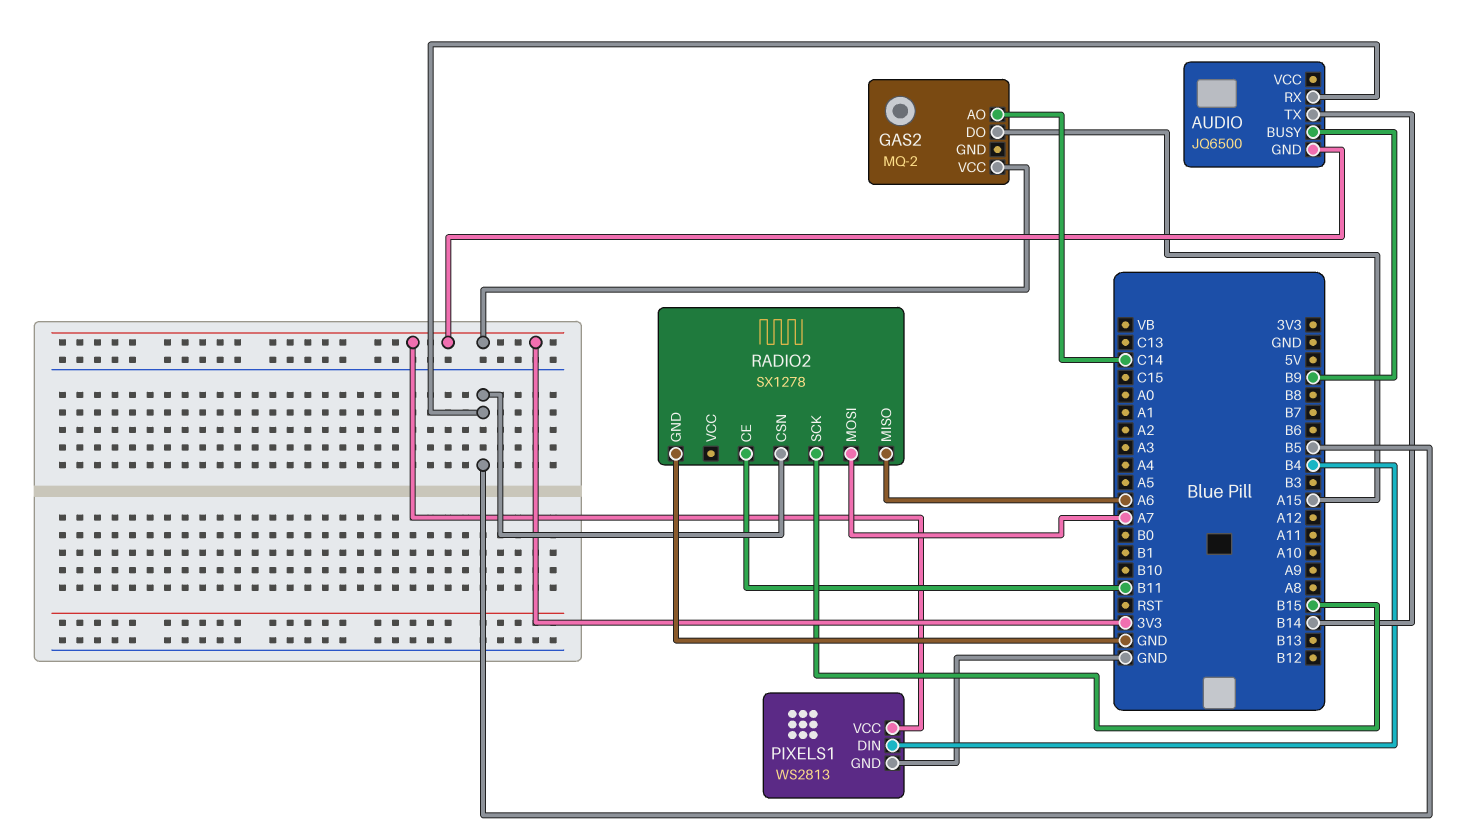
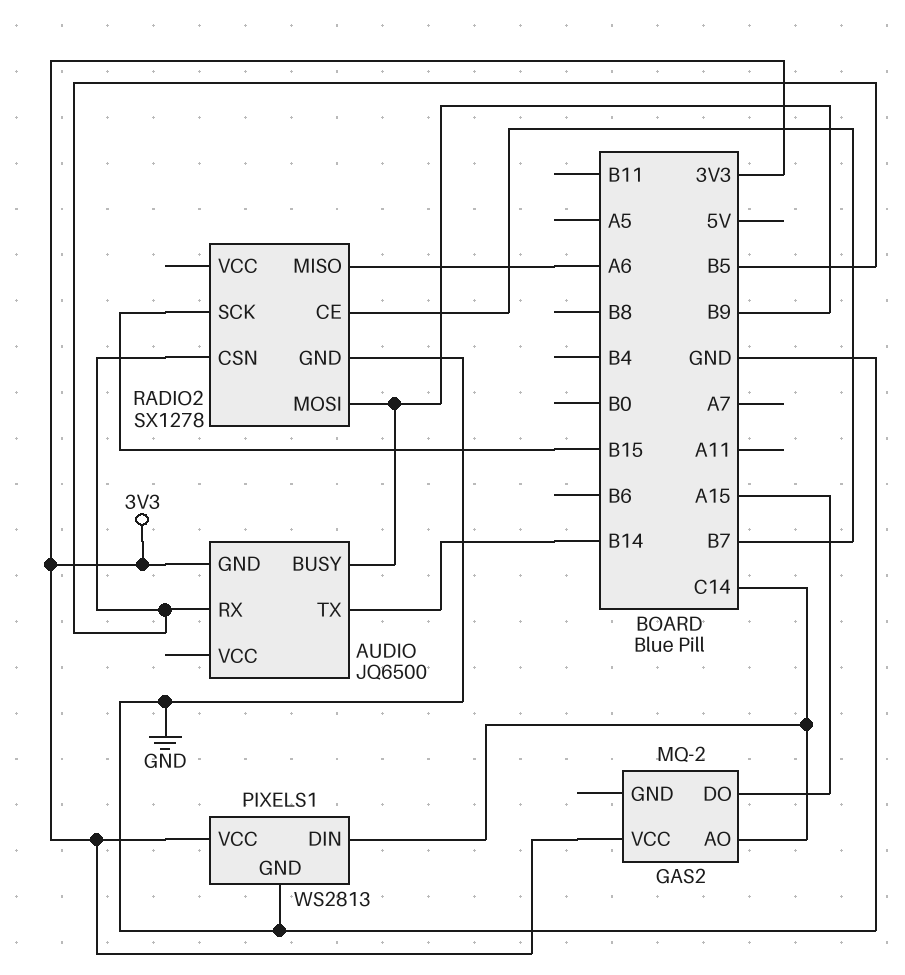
PIXELS1 pin DIN: B4 -> C14
RADIO2 pin CE: B11 -> B7
RADIO2 pin MOSI: A7 -> B9

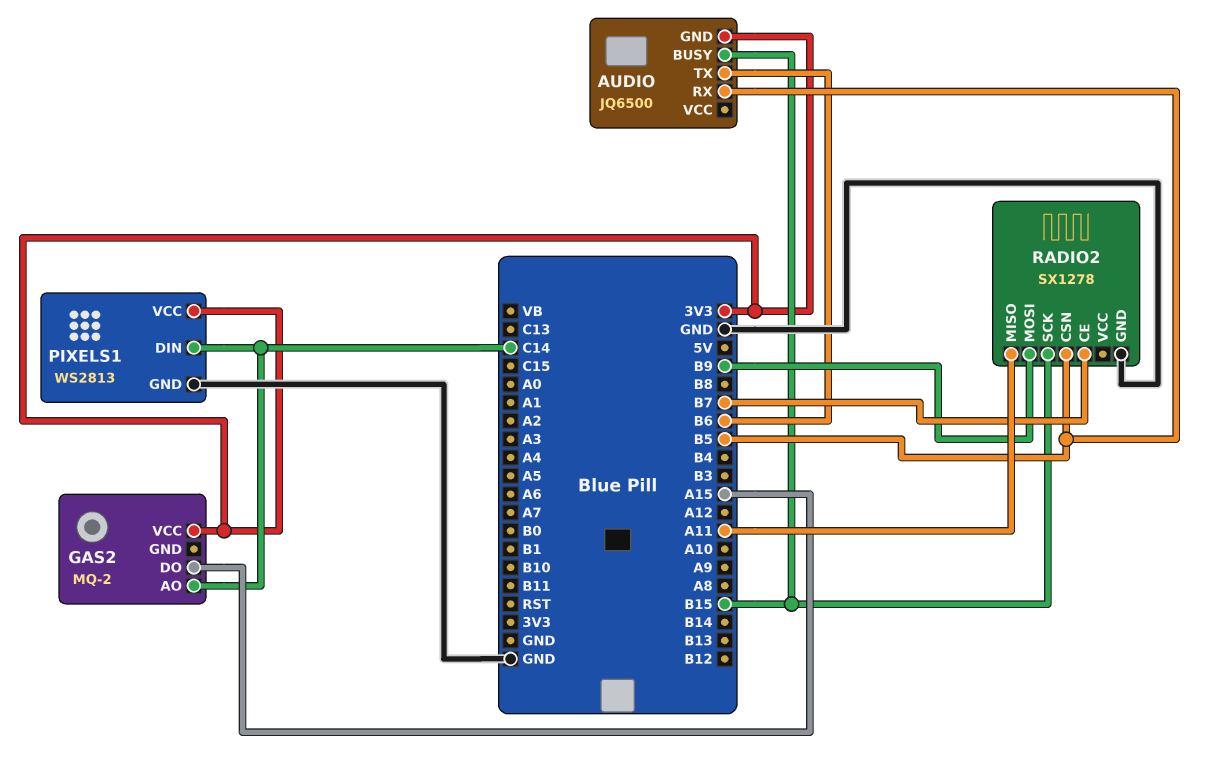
AUDIO pin BUSY: B9 -> B15
AUDIO pin TX: B14 -> B6
RADIO2 pin MISO: A6 -> A11

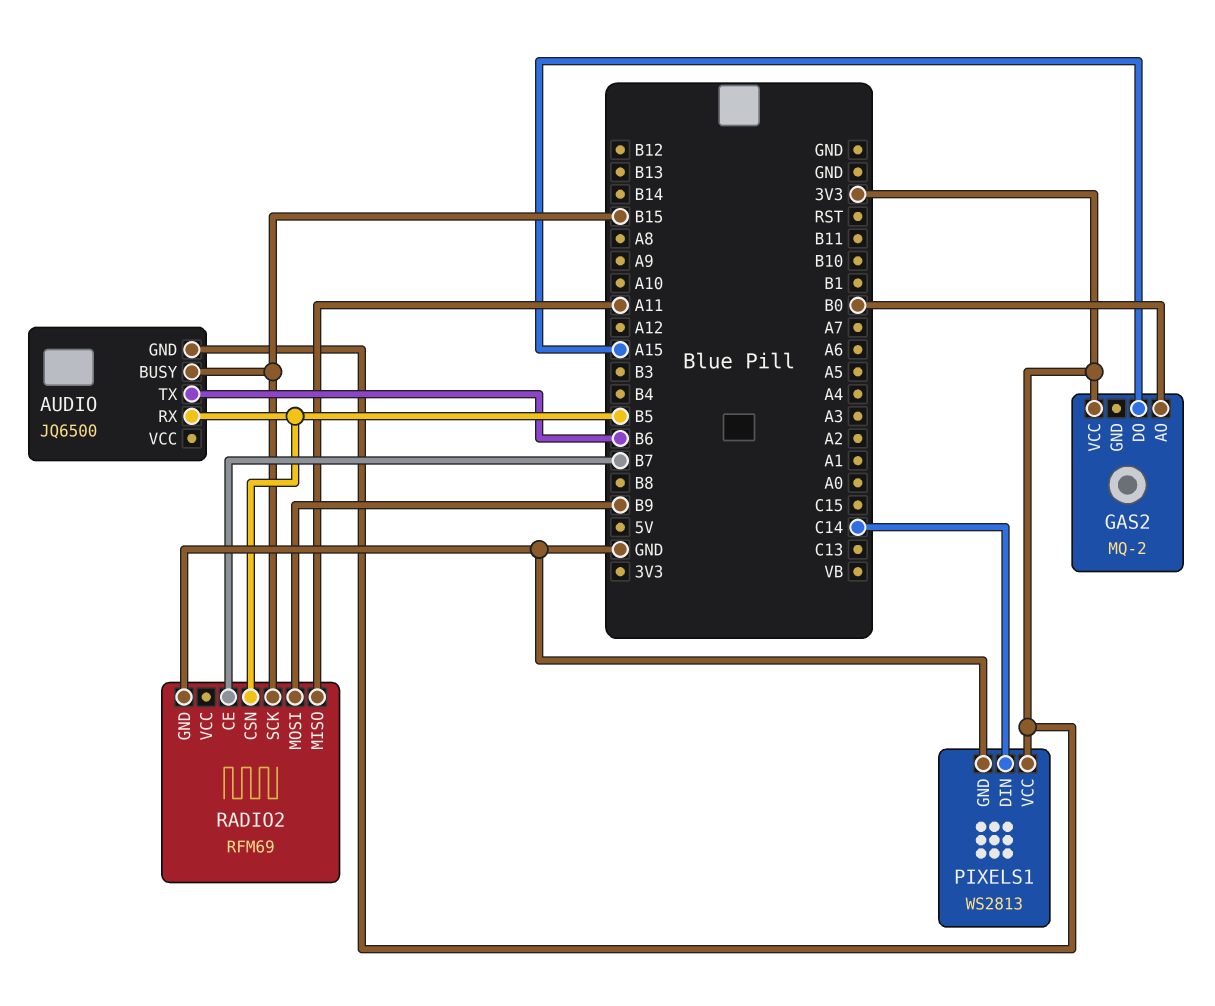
GAS2 pin AO: C14 -> B0
RADIO2: SX1278 -> RFM69

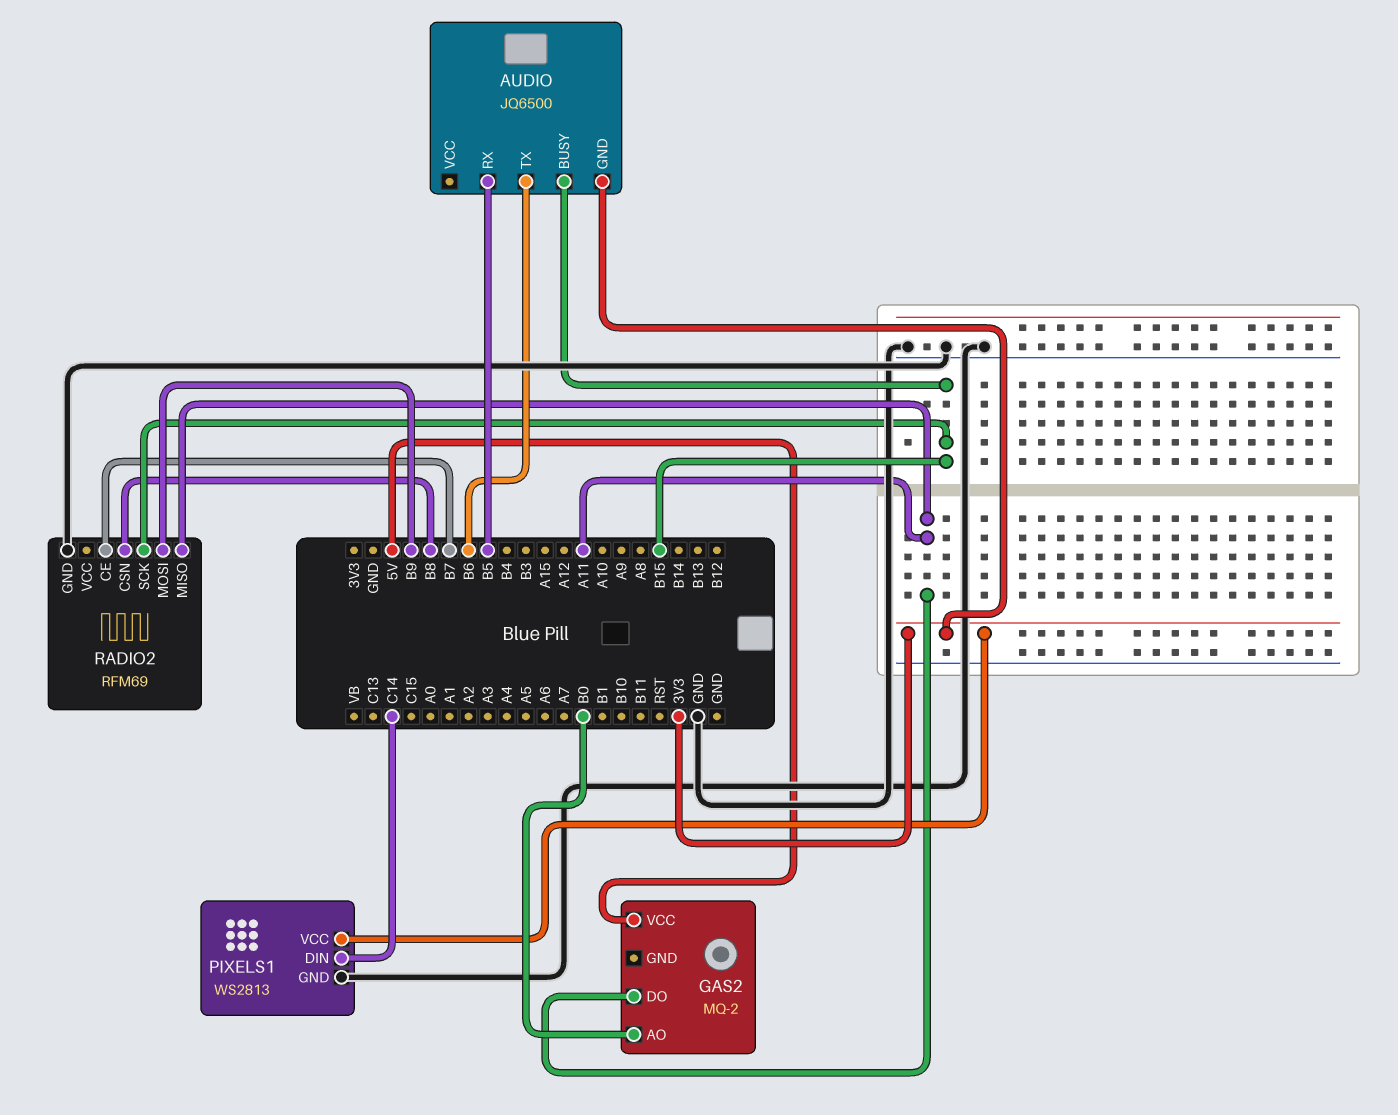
GAS2 pin DO: A15 -> A11
GAS2 pin VCC: 3V3 -> 5V
RADIO2 pin CSN: B5 -> B8

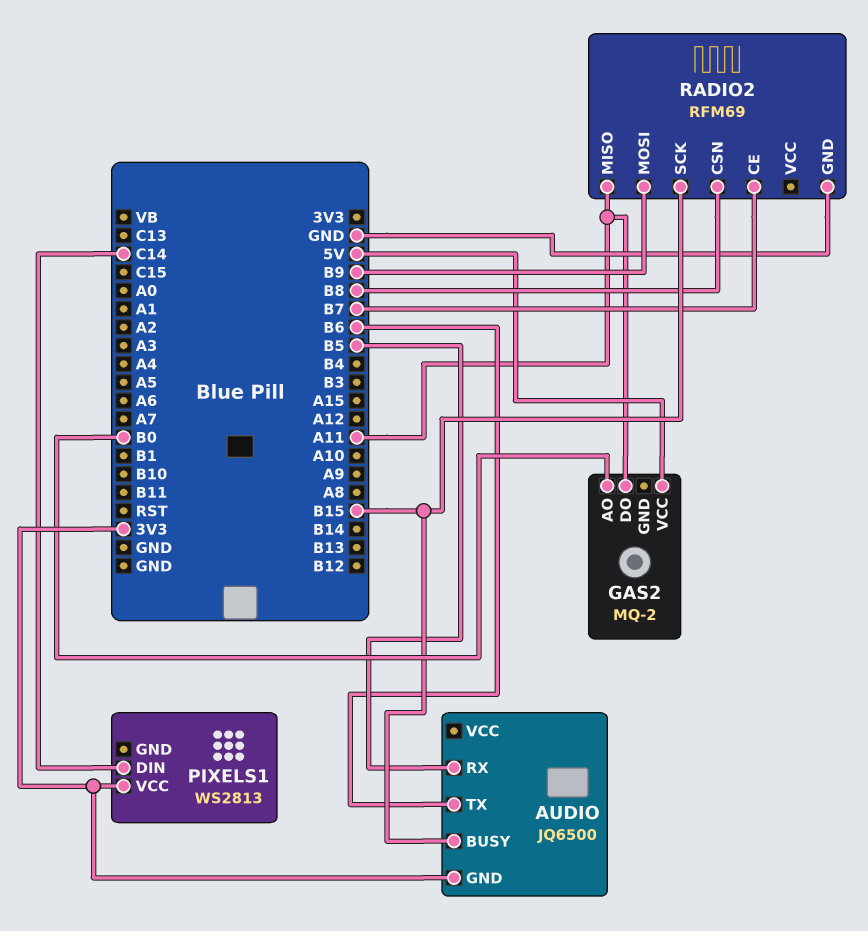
PIXELS1 pin GND: GND -> none

